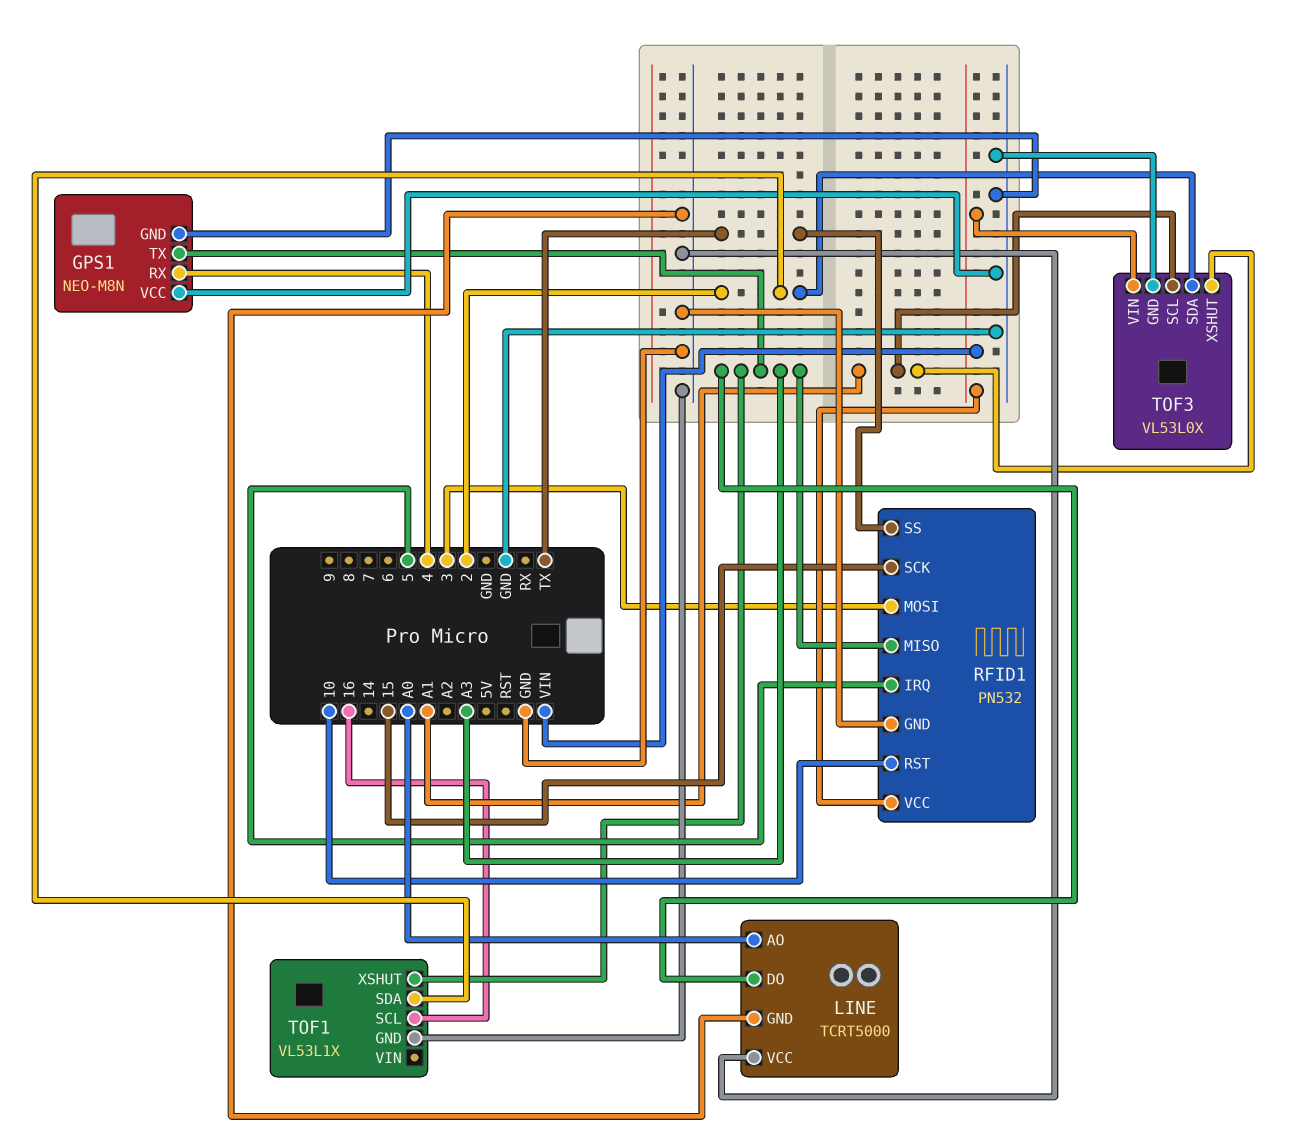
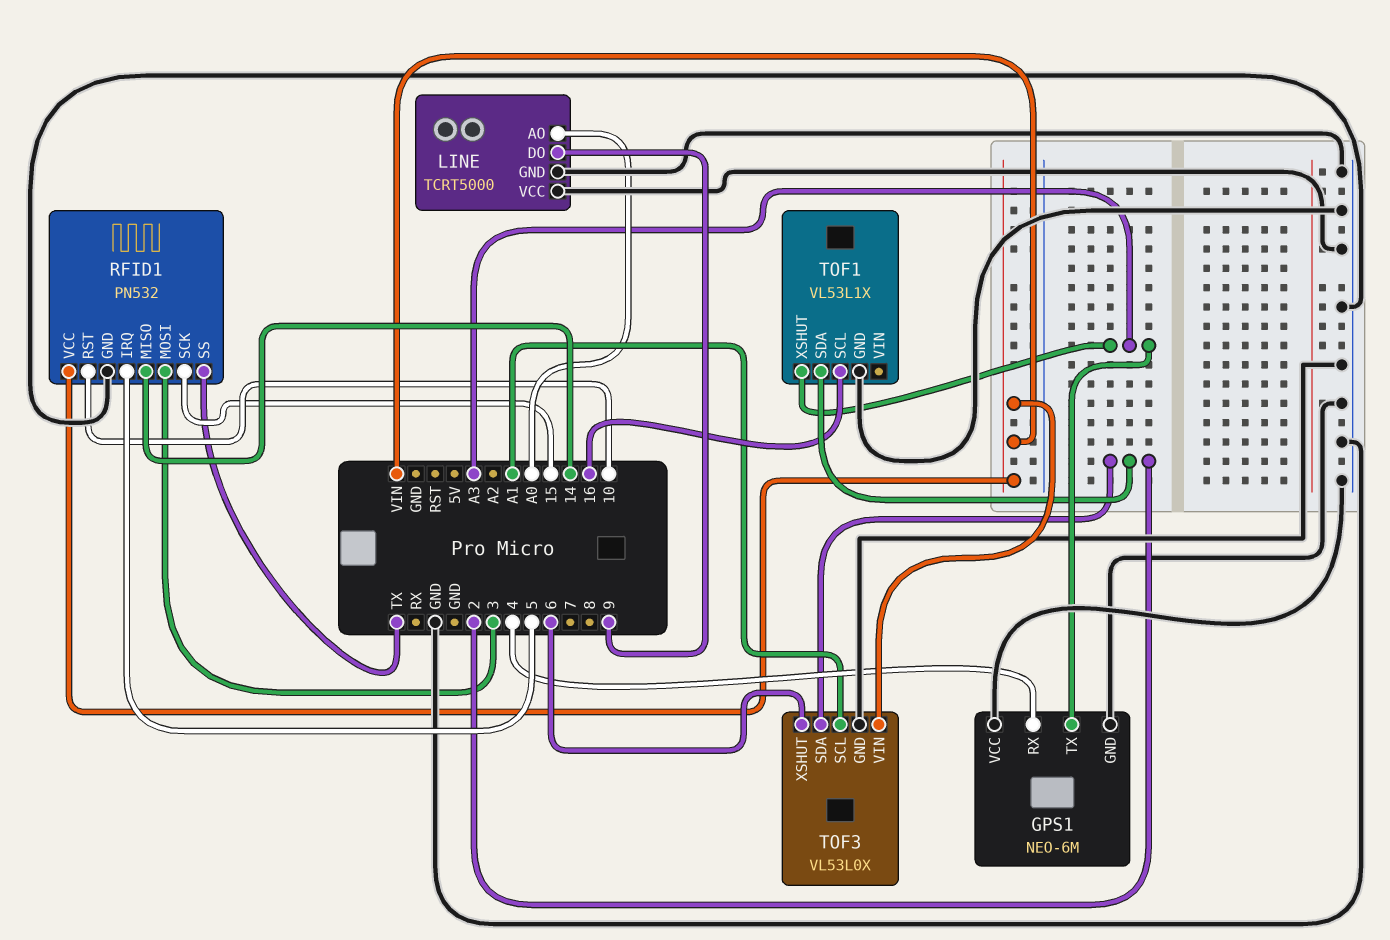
GPS1: NEO-M8N -> NEO-6M
LINE pin DO: A3 -> 9
RFID1 pin MISO: A3 -> 14
TOF3 pin XSHUT: A1 -> 6

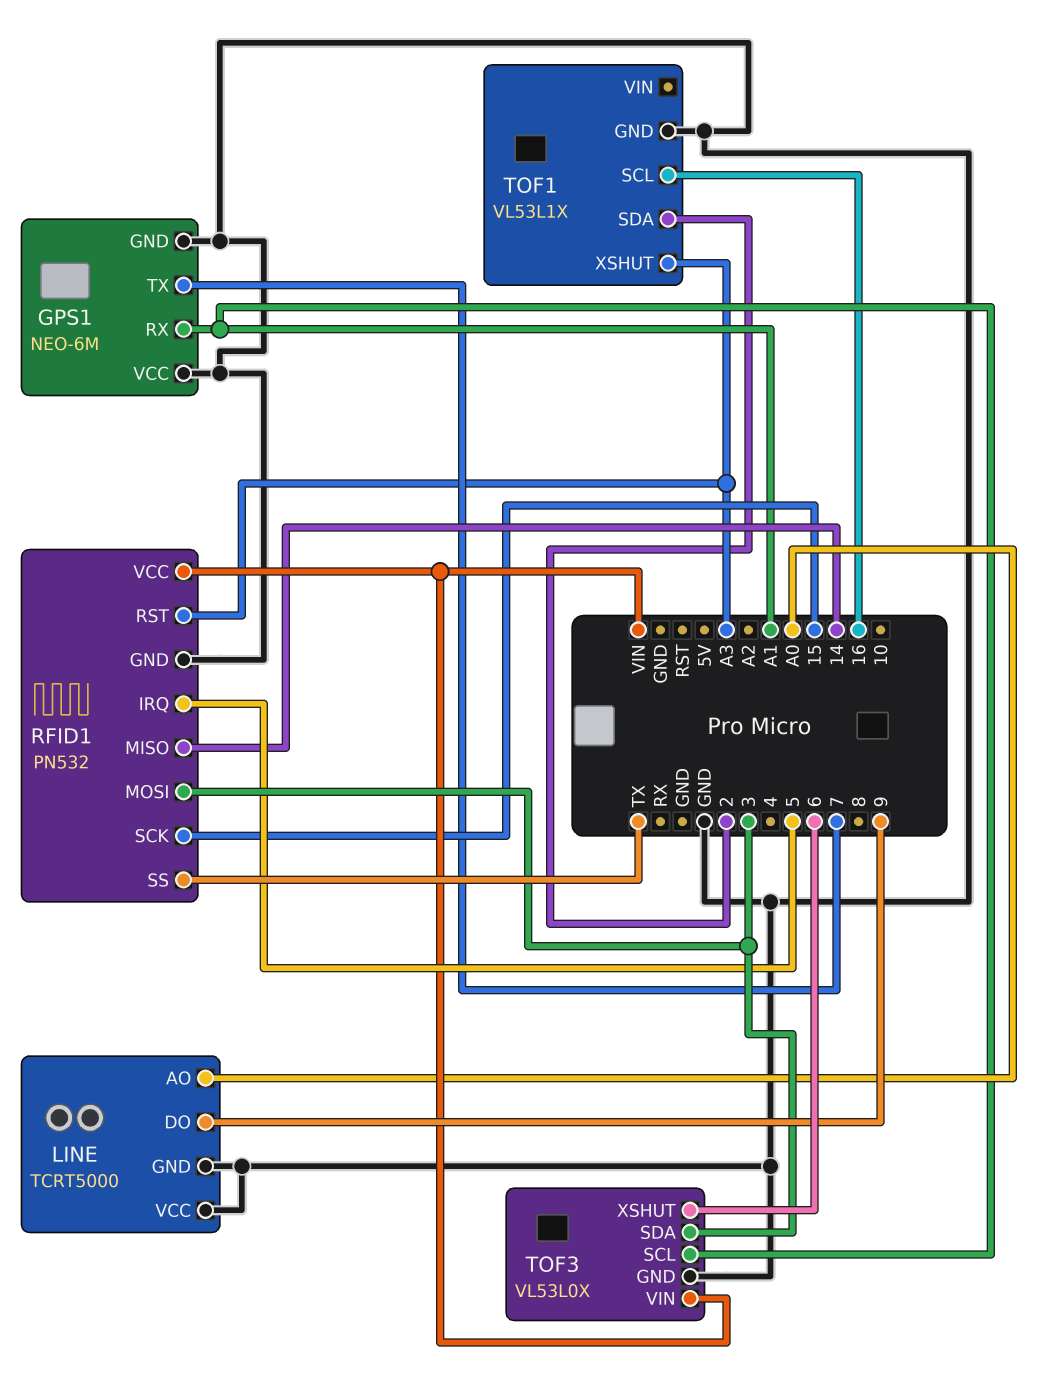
GPS1 pin RX: 4 -> A1
GPS1 pin TX: A3 -> 7
RFID1 pin RST: 10 -> A3
TOF3 pin SDA: 2 -> 3

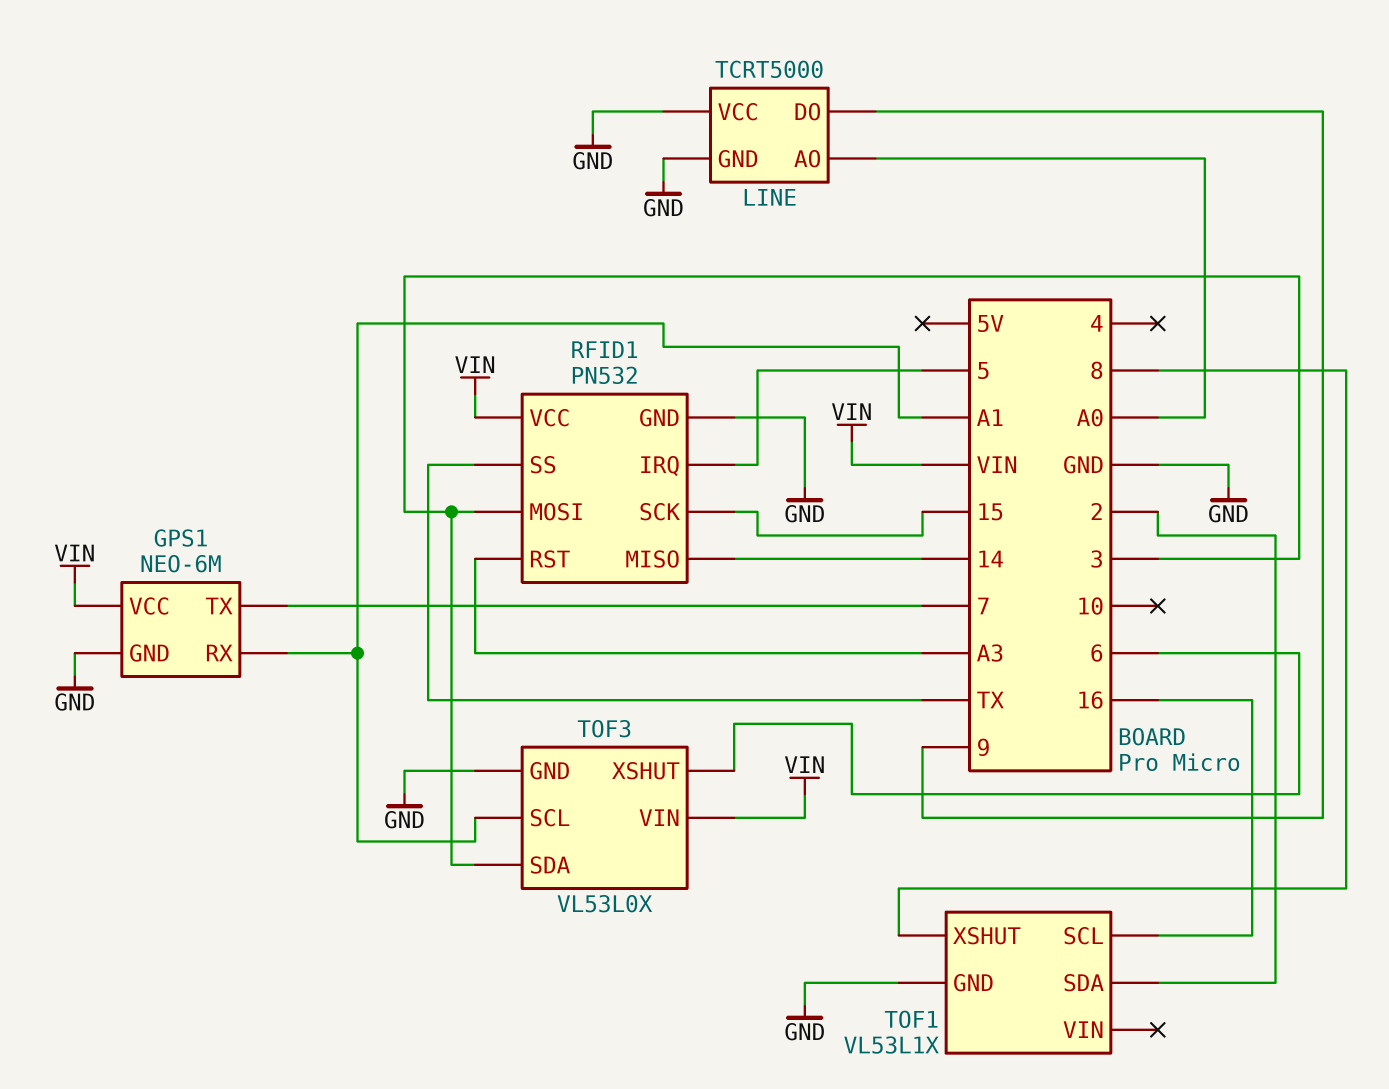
GPS1 pin VCC: GND -> VIN
TOF1 pin XSHUT: A3 -> 8

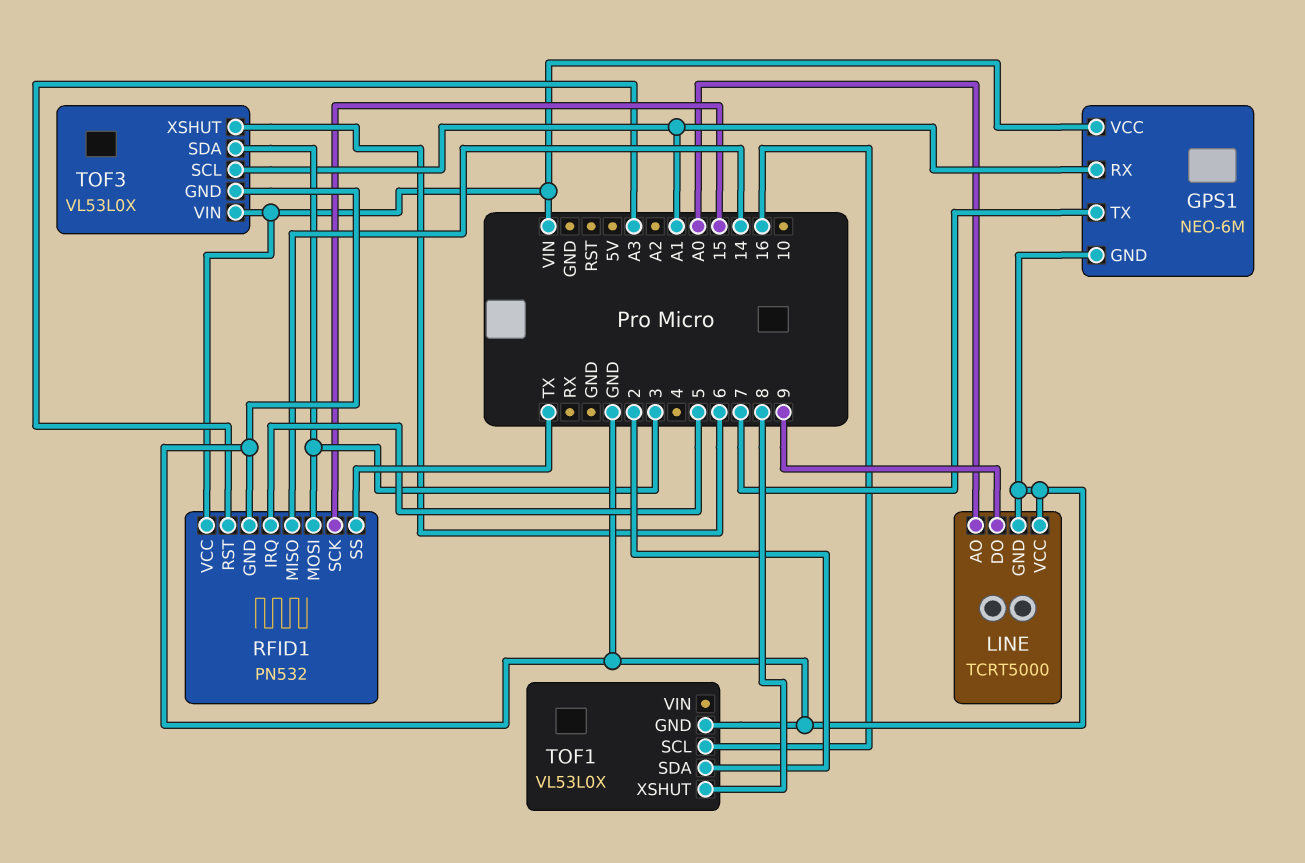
TOF1: VL53L1X -> VL53L0X

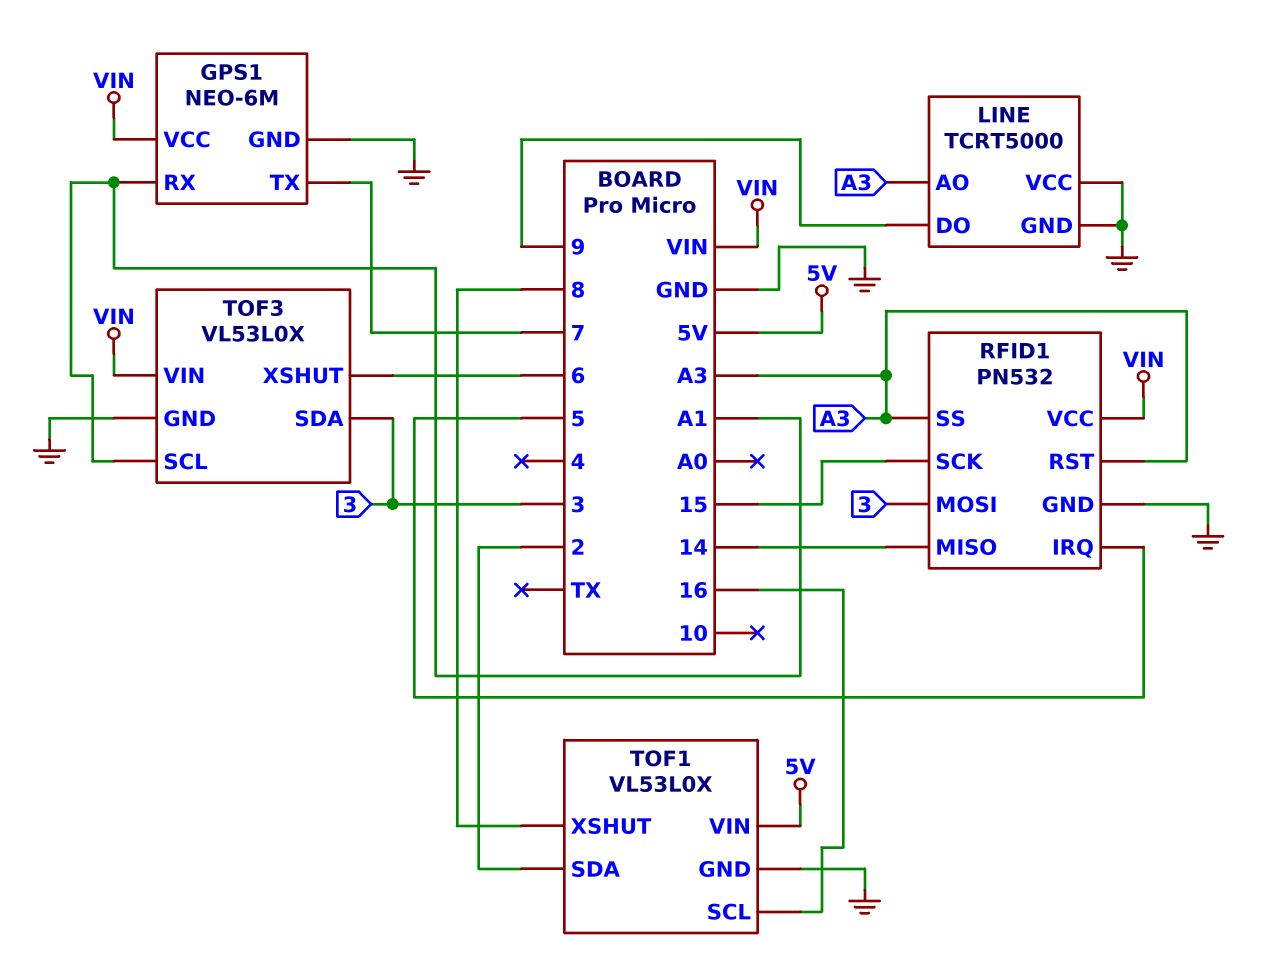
LINE pin AO: A0 -> A3
RFID1 pin SS: TX -> A3
TOF1 pin VIN: none -> 5V

